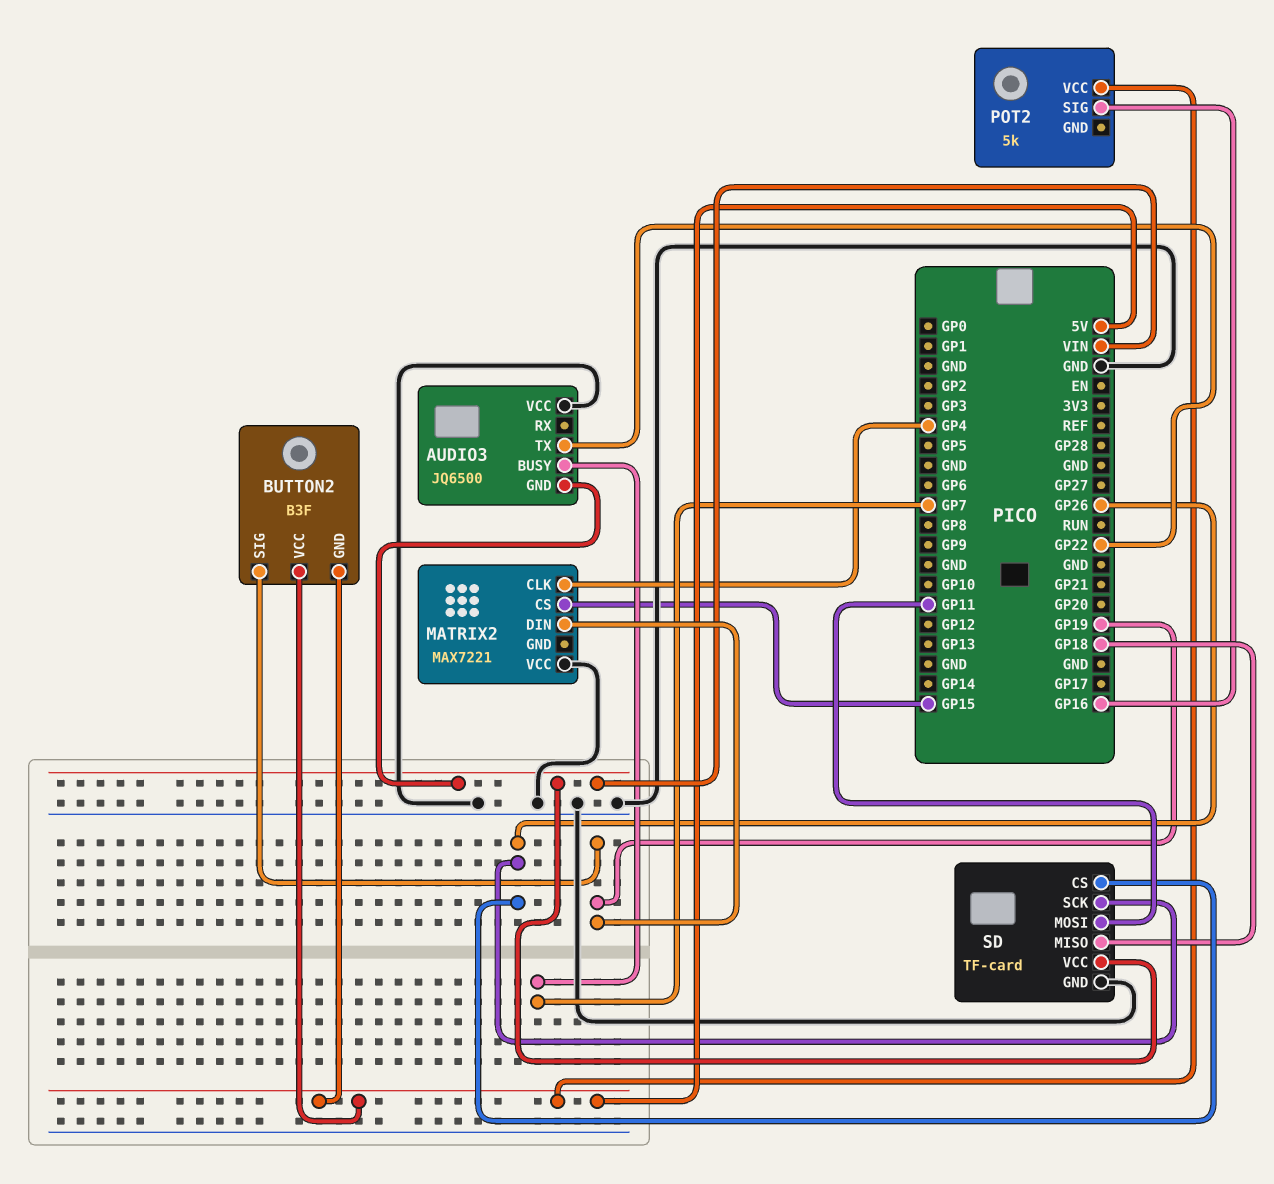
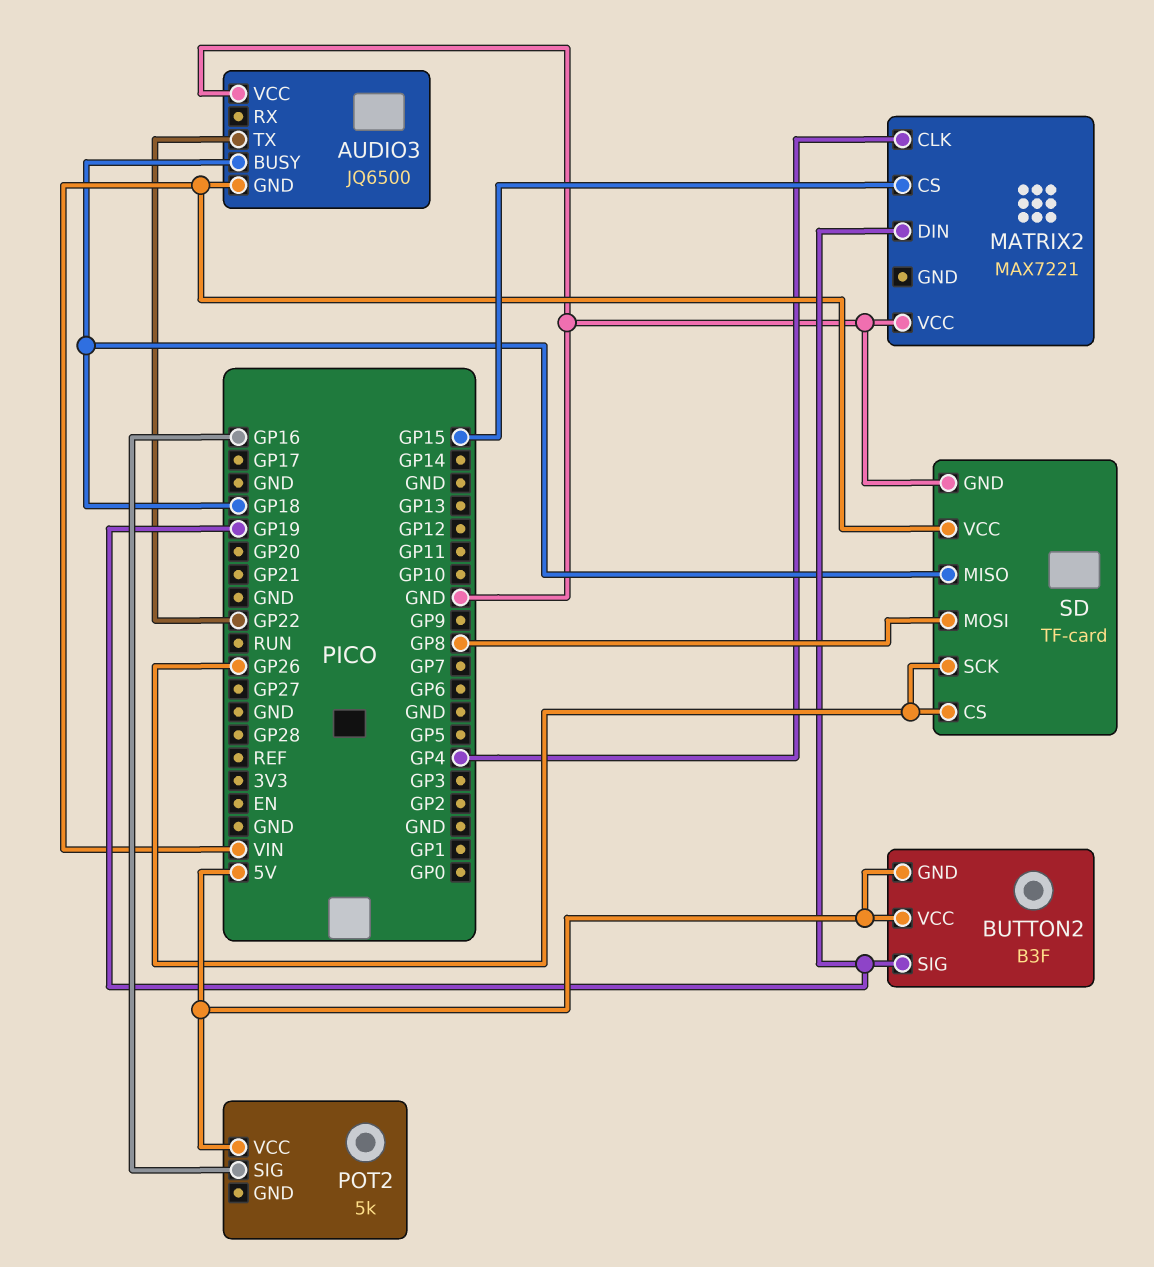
AUDIO3 pin BUSY: GP7 -> GP18
SD pin MOSI: GP11 -> GP8

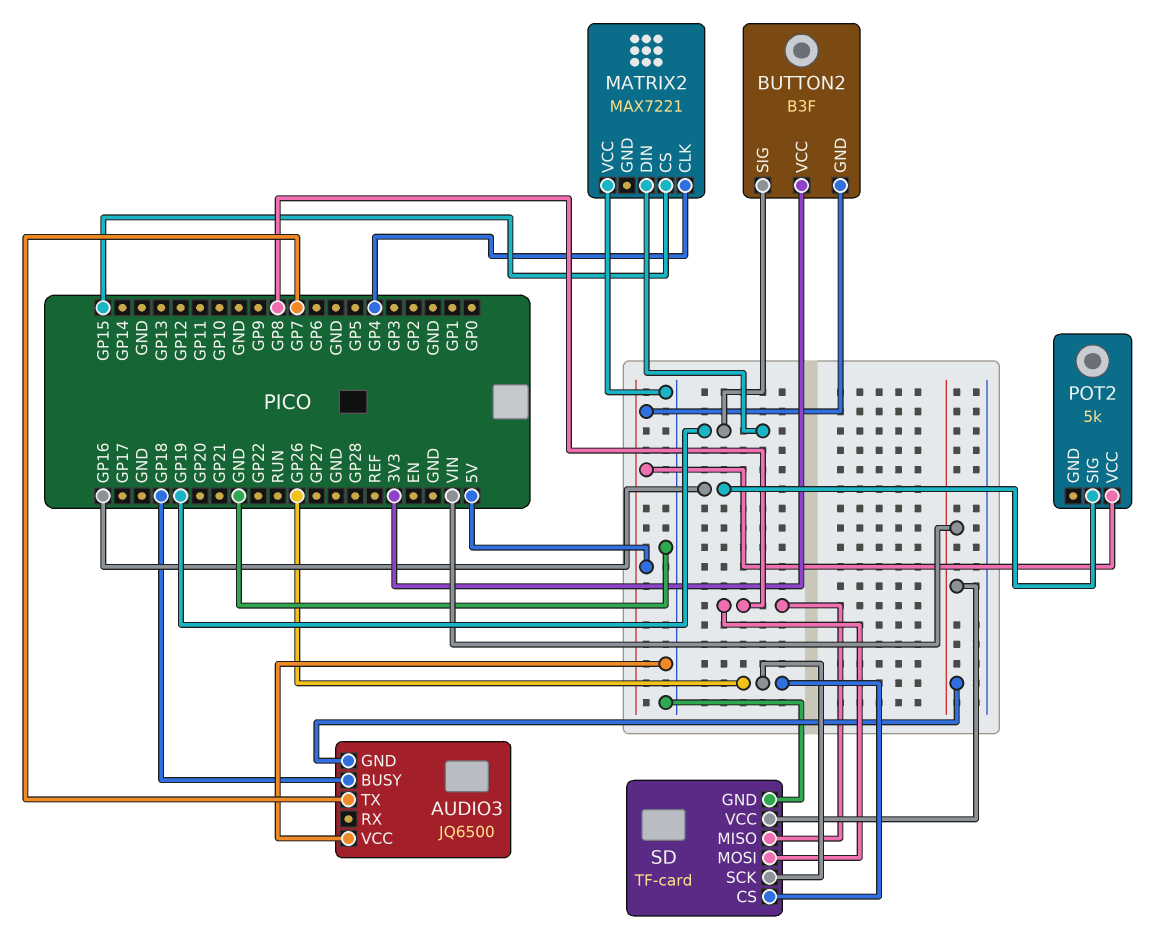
AUDIO3 pin TX: GP22 -> GP7
BUTTON2 pin VCC: 5V -> 3V3
SD pin MISO: GP18 -> GP8

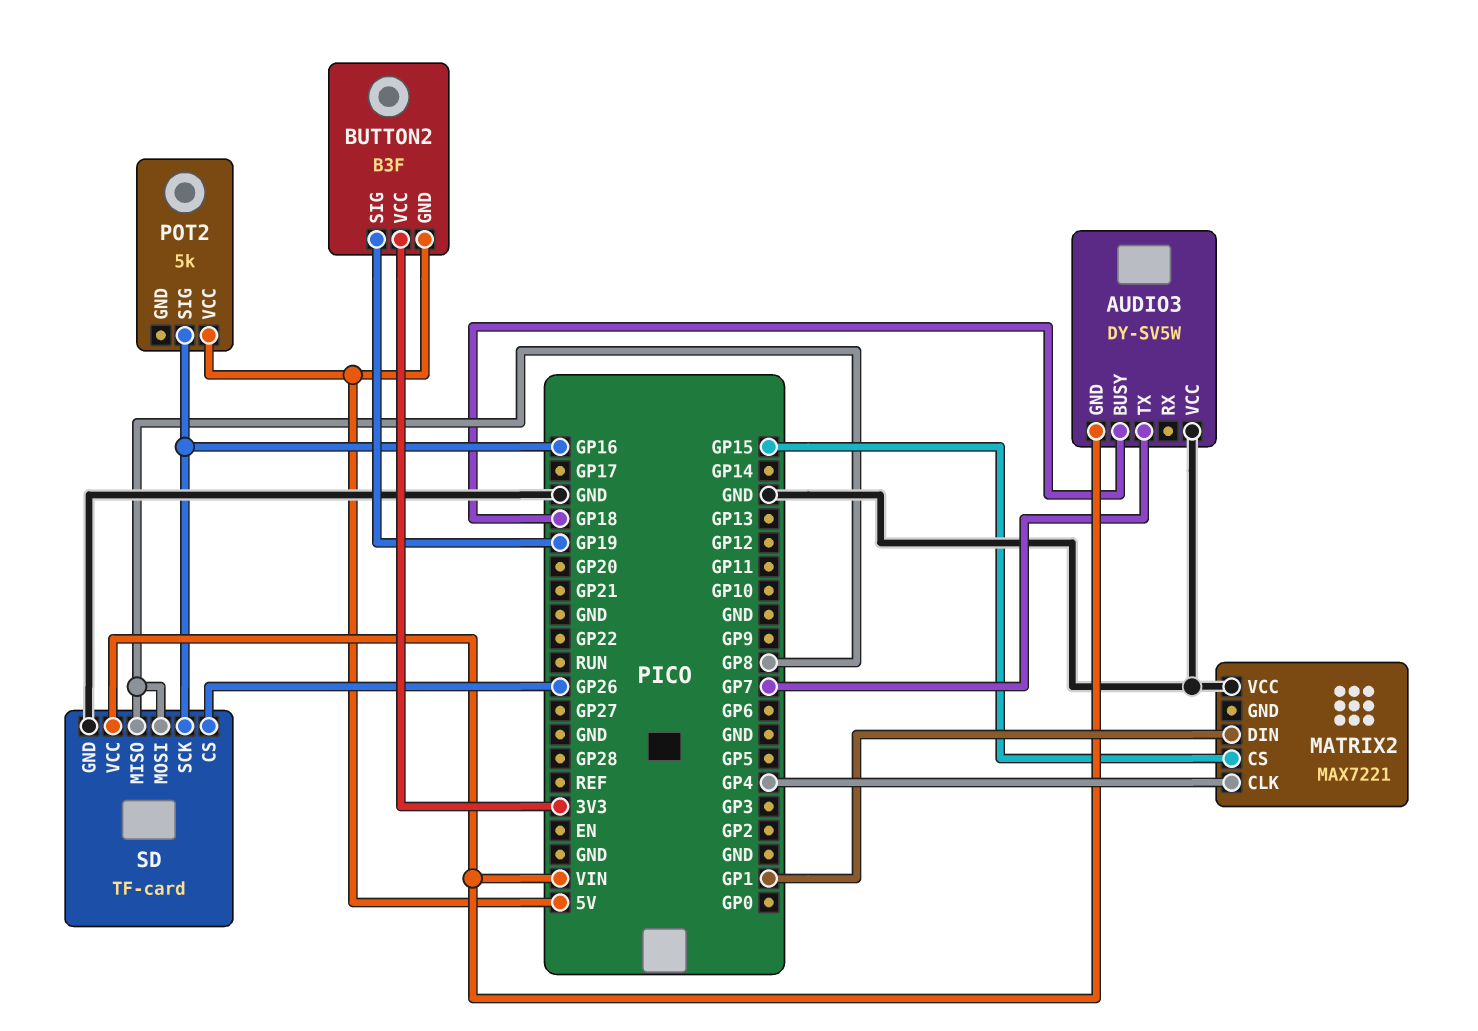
AUDIO3: JQ6500 -> DY-SV5W
MATRIX2 pin DIN: GP19 -> GP1
SD pin SCK: GP26 -> GP16

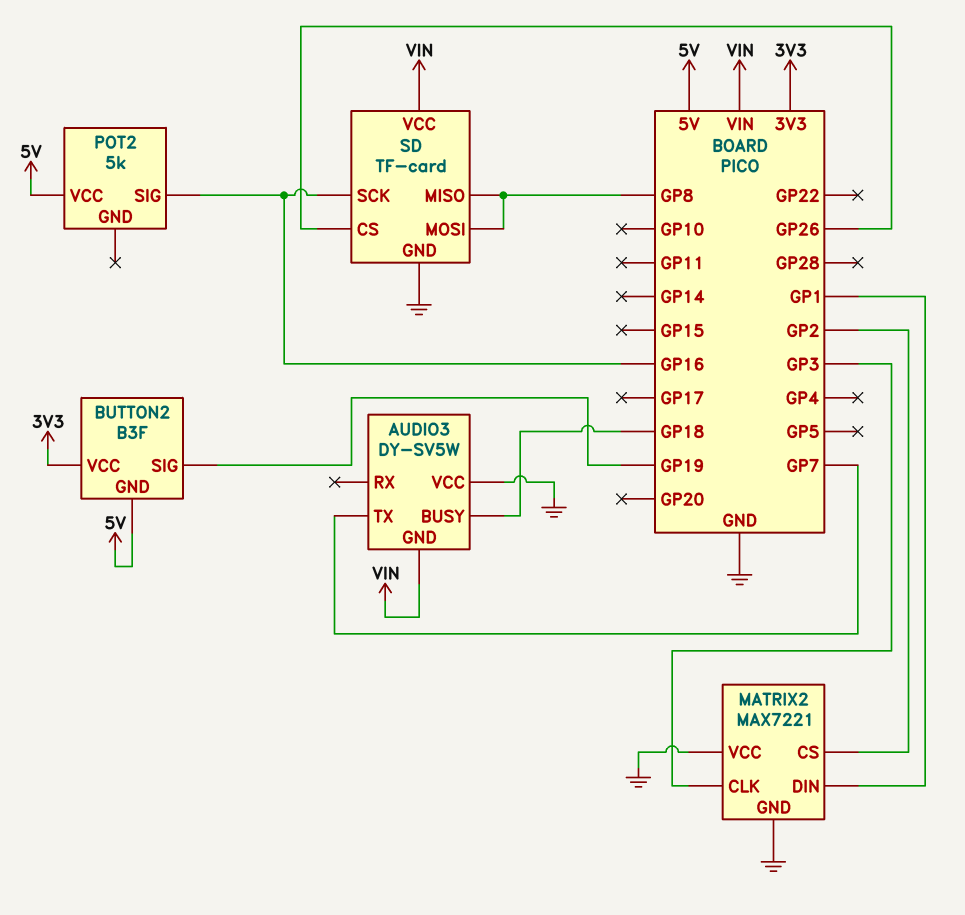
MATRIX2 pin CLK: GP4 -> GP3
MATRIX2 pin CS: GP15 -> GP2
MATRIX2 pin GND: none -> GND

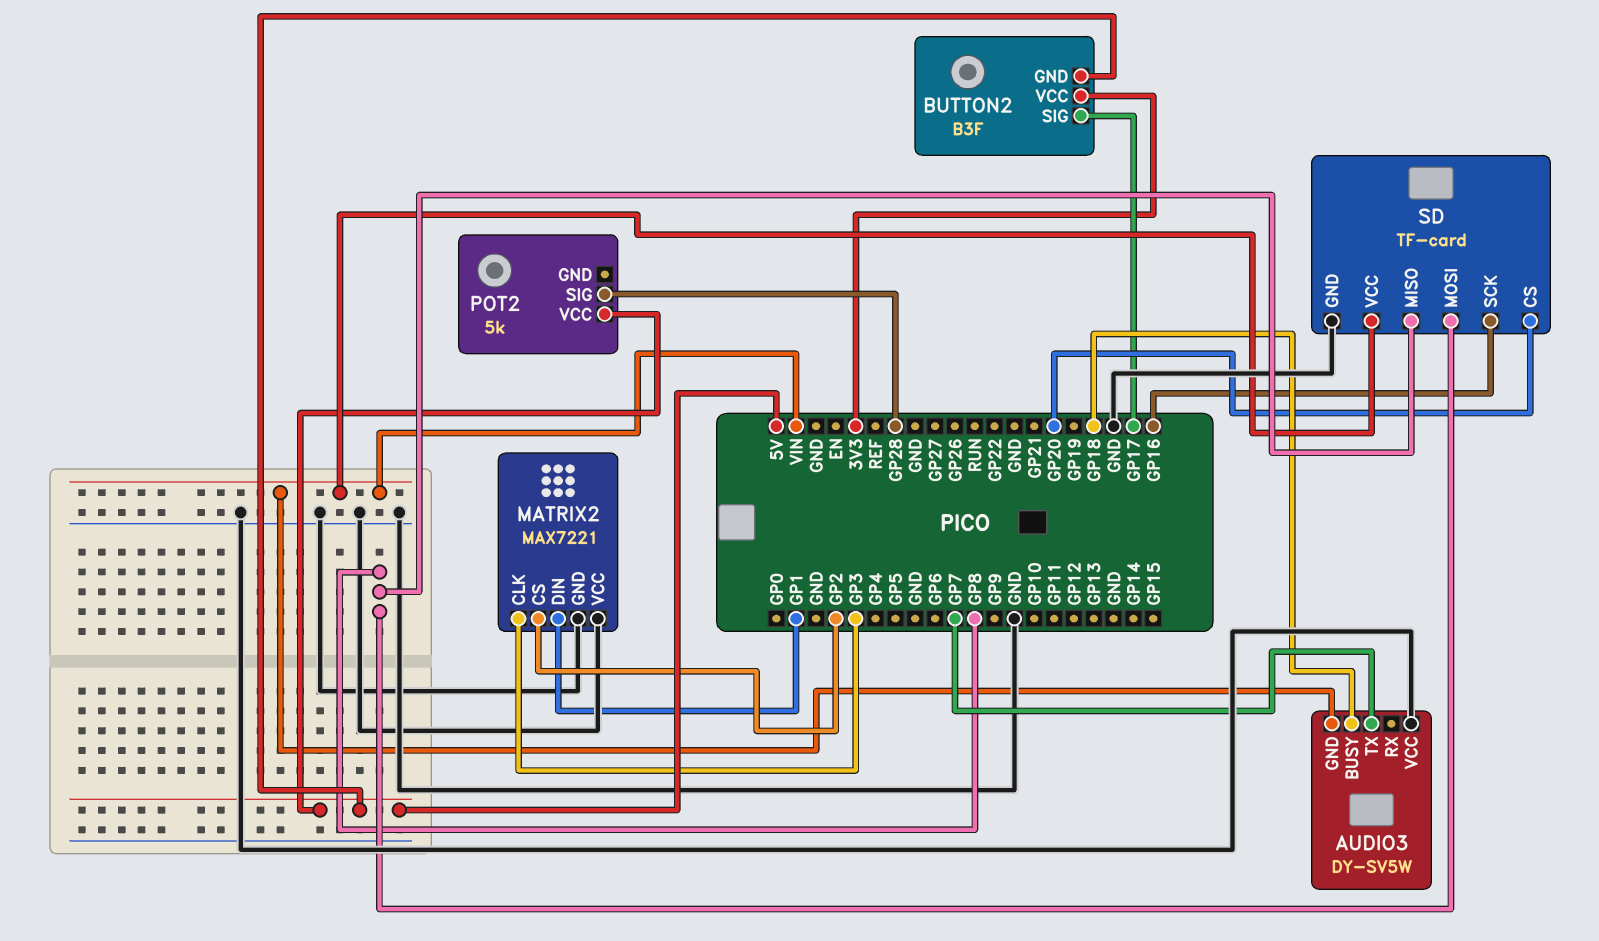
BUTTON2 pin SIG: GP19 -> GP17
POT2 pin SIG: GP16 -> GP28
SD pin CS: GP26 -> GP20

